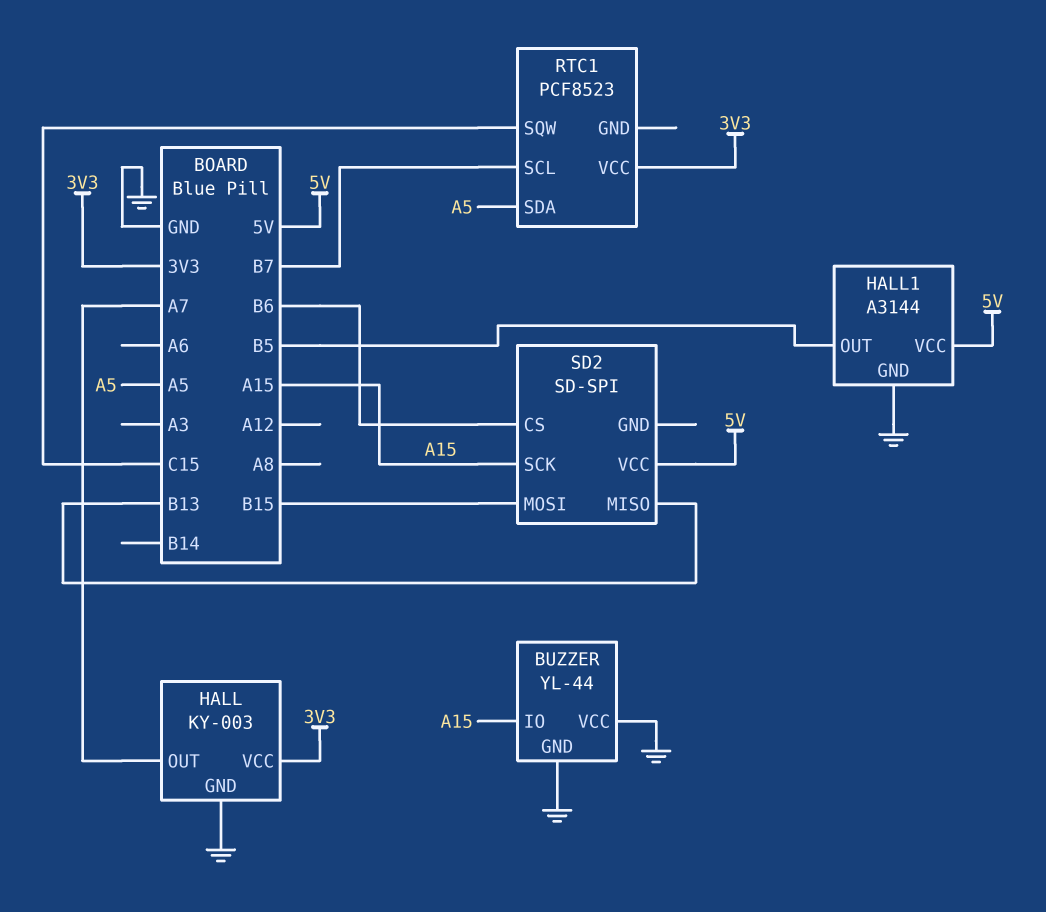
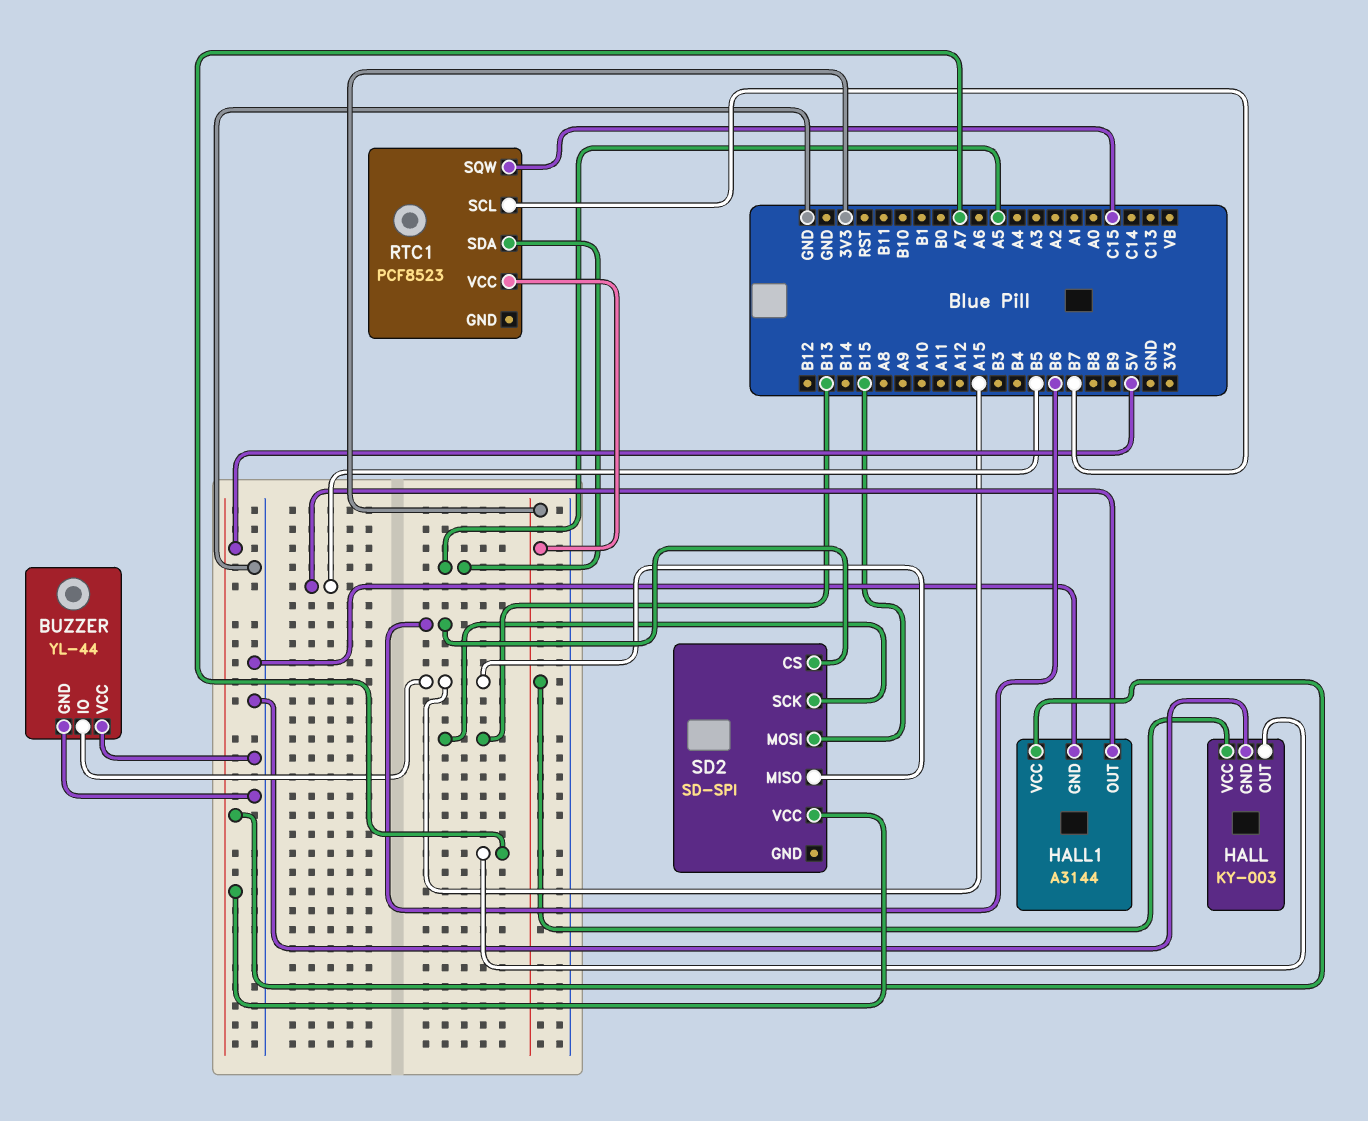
SD2 pin MISO: B13 -> A15
SD2 pin SCK: A15 -> B13

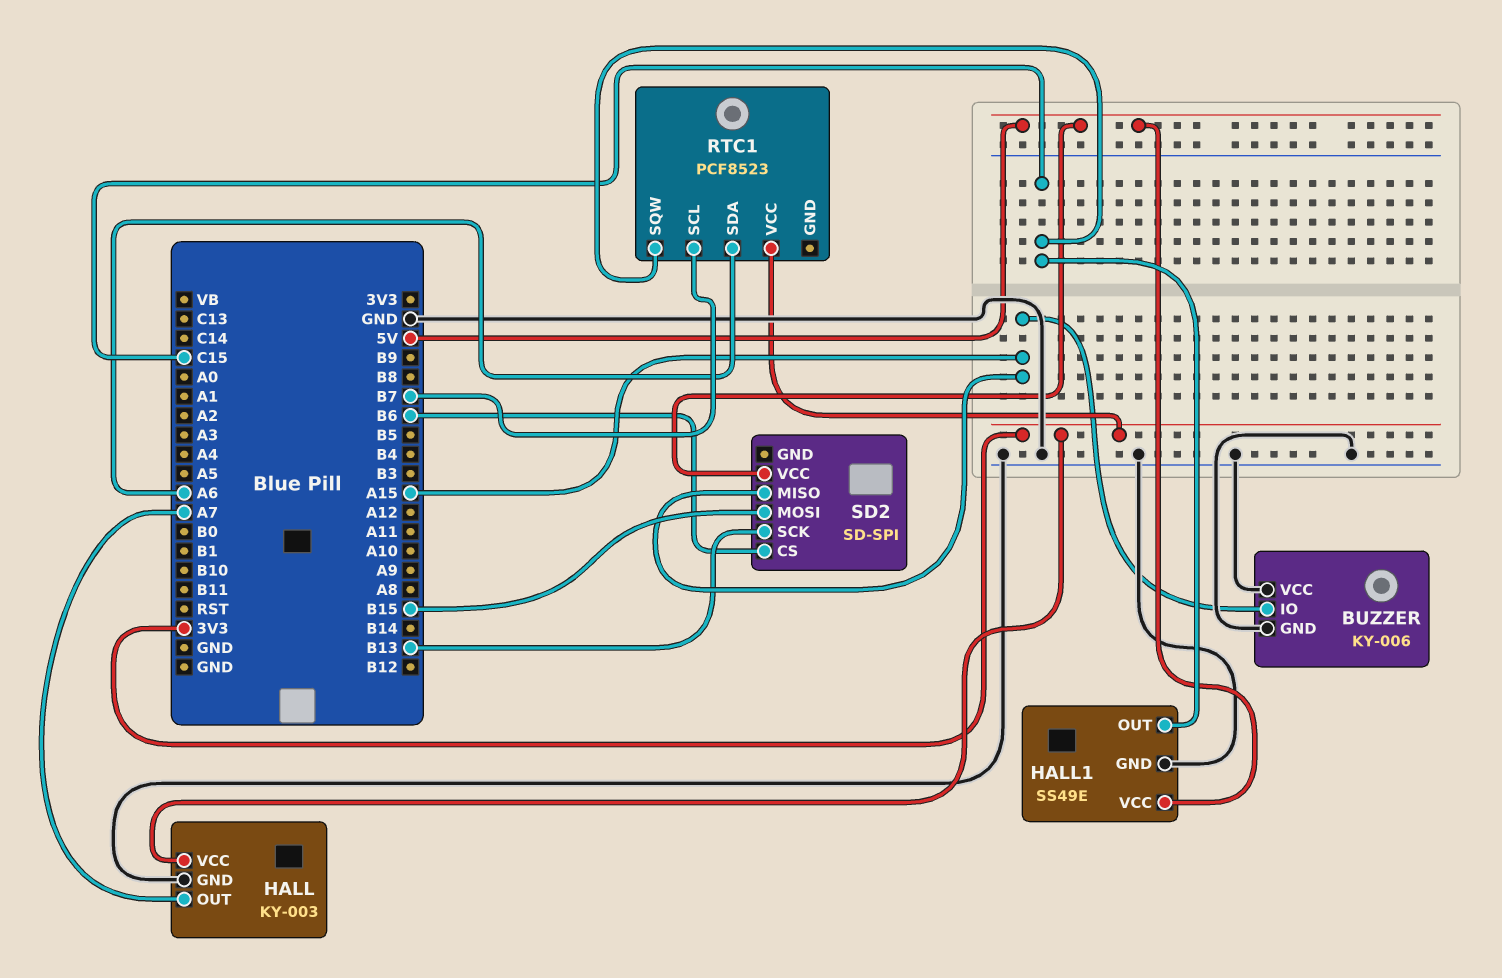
BUZZER: YL-44 -> KY-006
HALL1: A3144 -> SS49E
HALL1 pin OUT: B5 -> C15
RTC1 pin SDA: A5 -> A6

